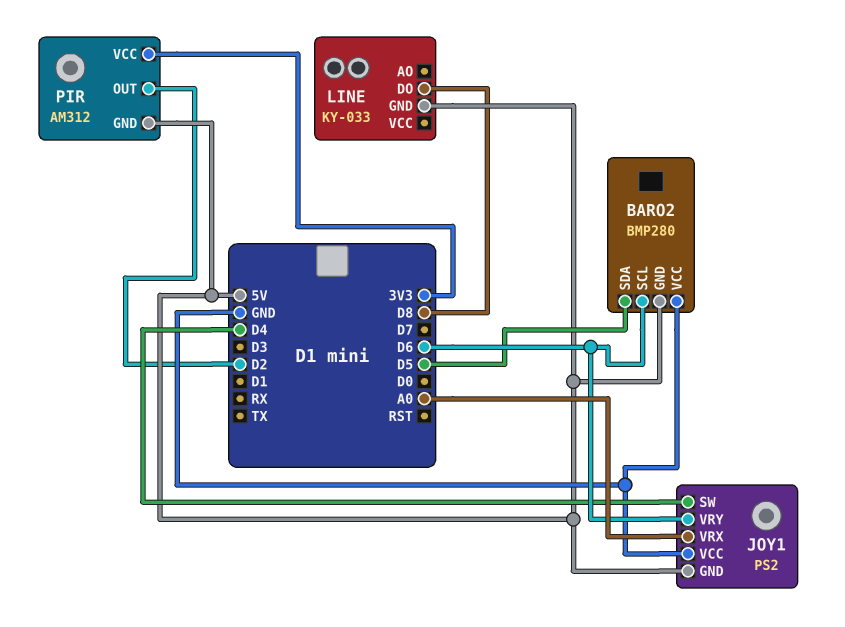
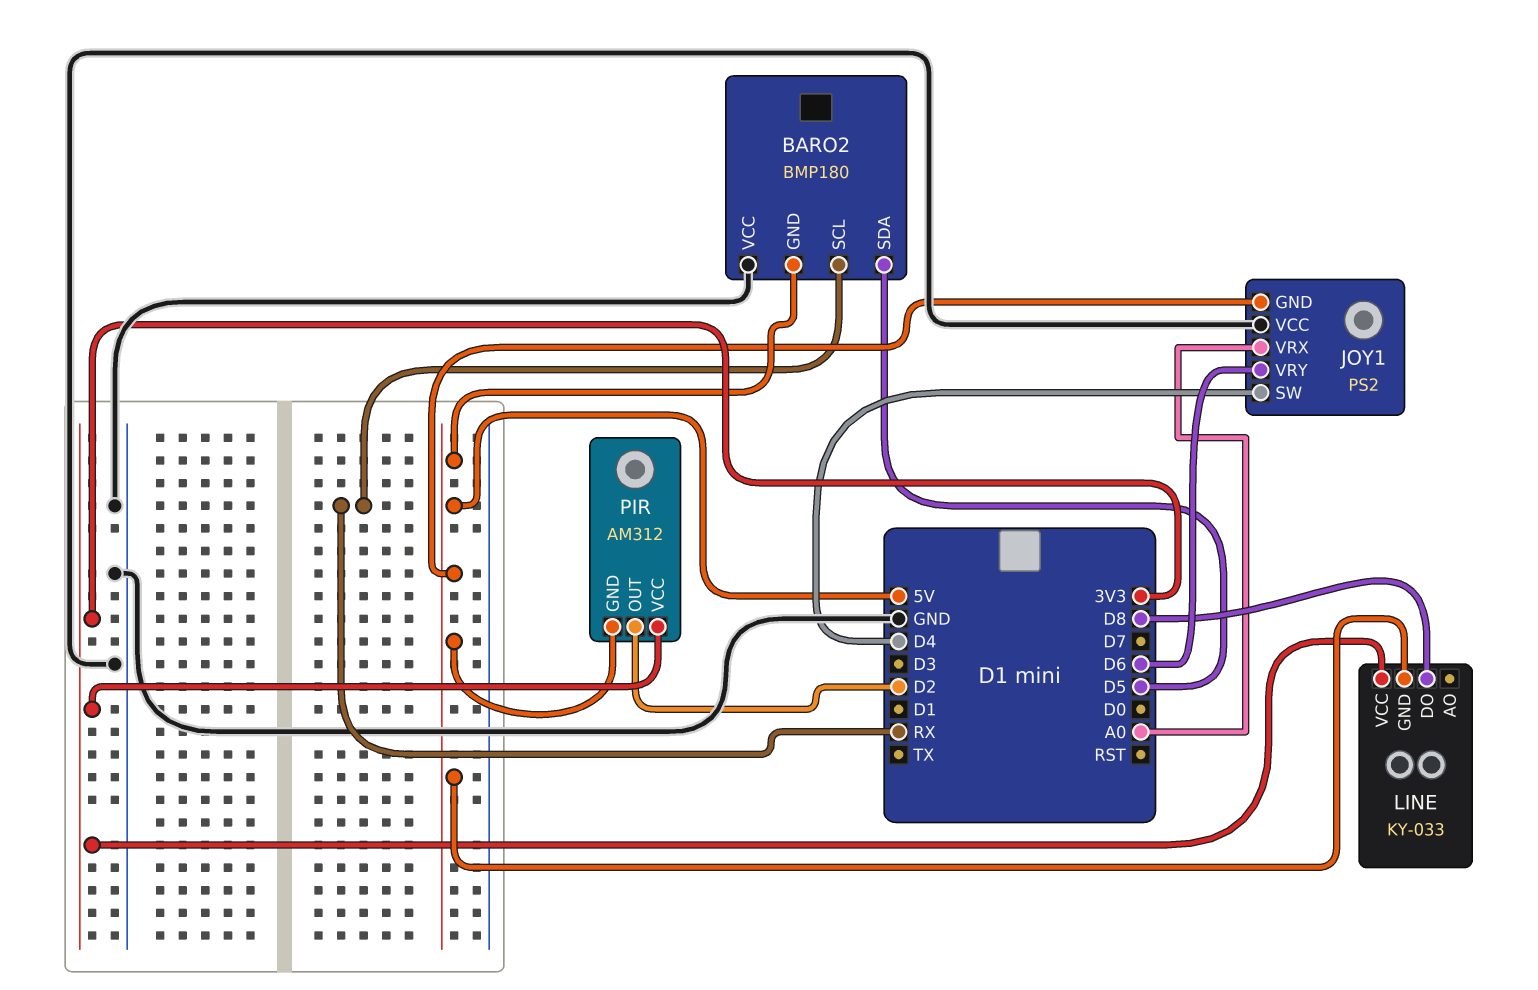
BARO2: BMP280 -> BMP180
BARO2 pin SCL: D6 -> RX
LINE pin VCC: none -> 3V3

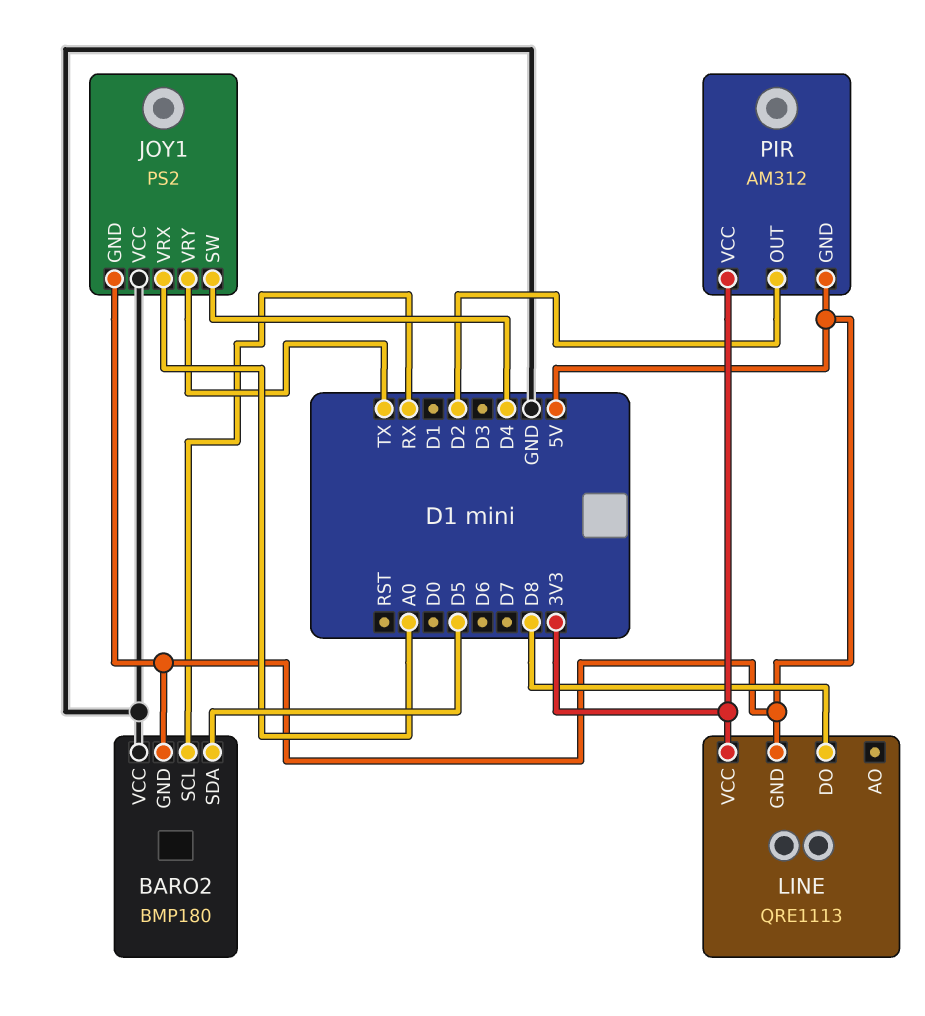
JOY1 pin VRY: D6 -> TX
LINE: KY-033 -> QRE1113

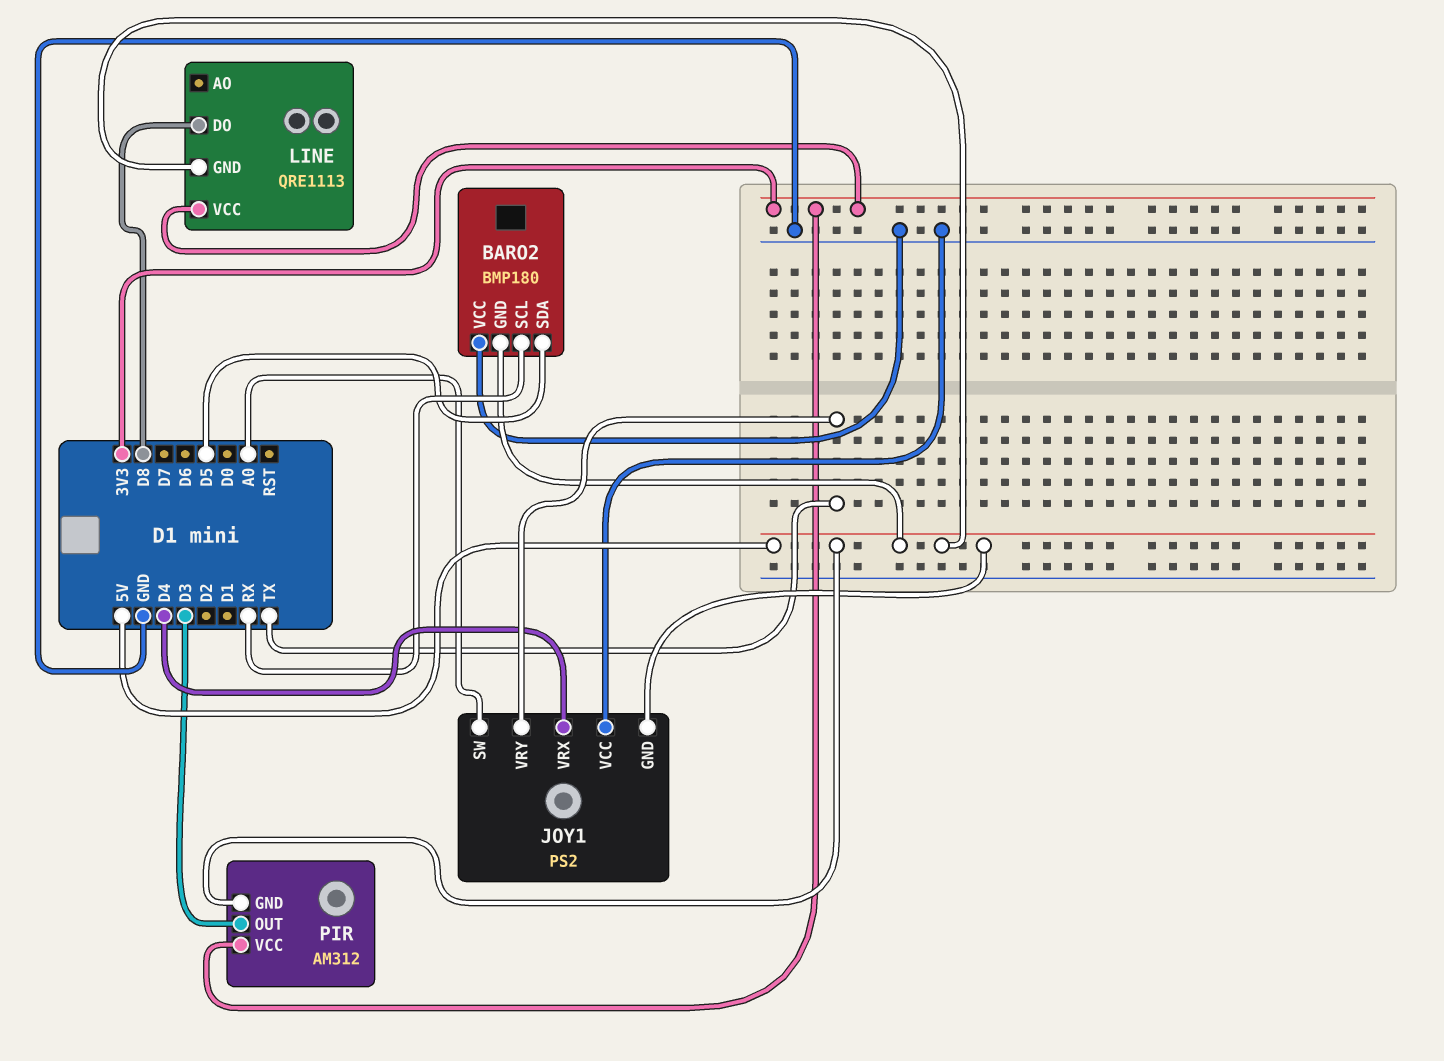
JOY1 pin SW: D4 -> A0
JOY1 pin VRX: A0 -> D4
PIR pin OUT: D2 -> D3

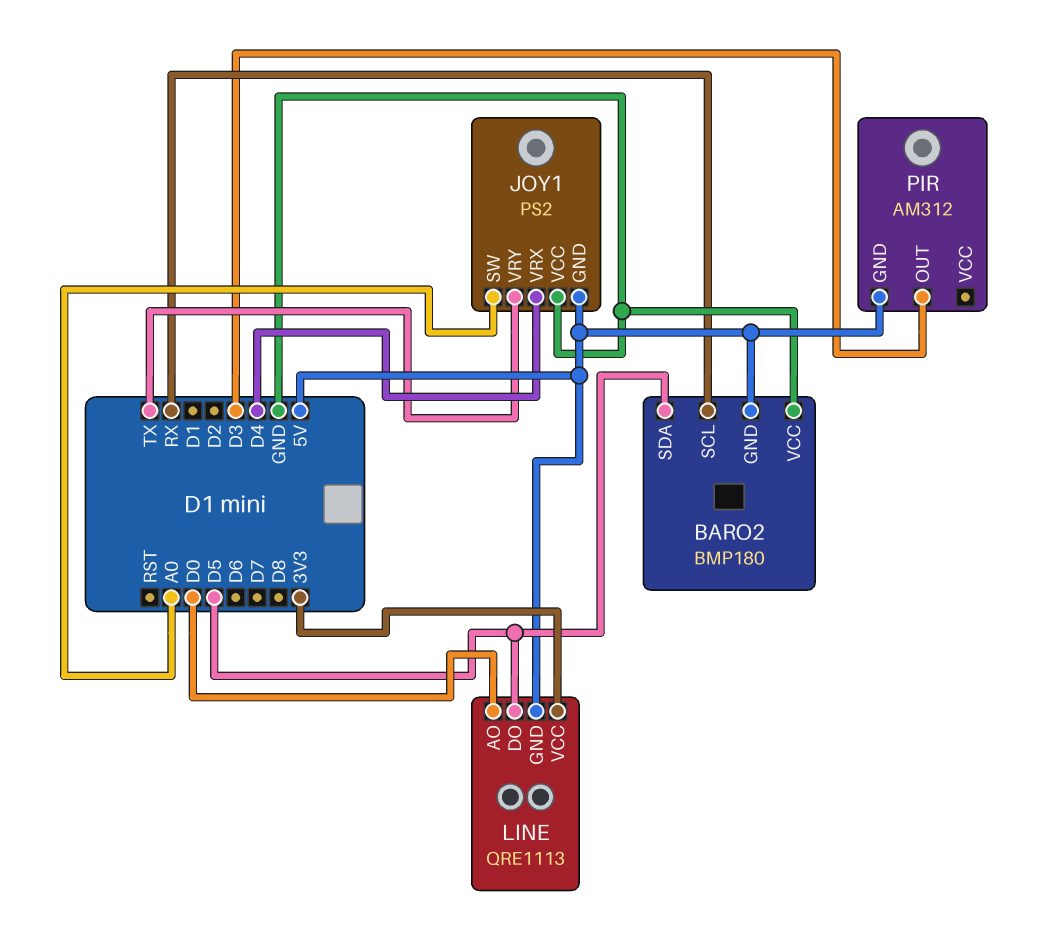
LINE pin AO: none -> D0
LINE pin DO: D8 -> D5
PIR pin VCC: 3V3 -> none

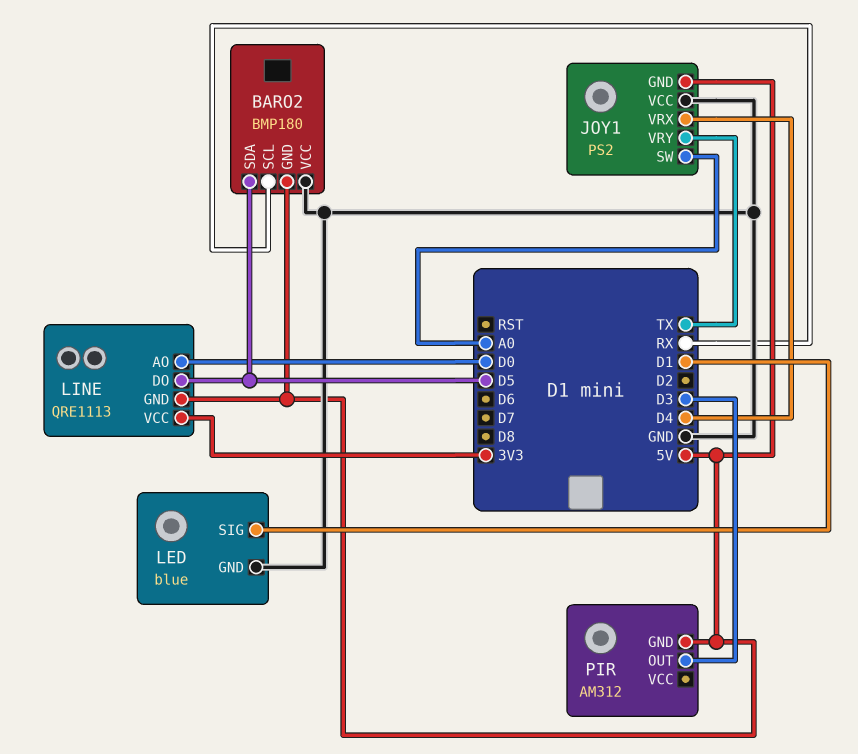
LED: none -> blue
LED pin GND: none -> GND
LED pin SIG: none -> D1

